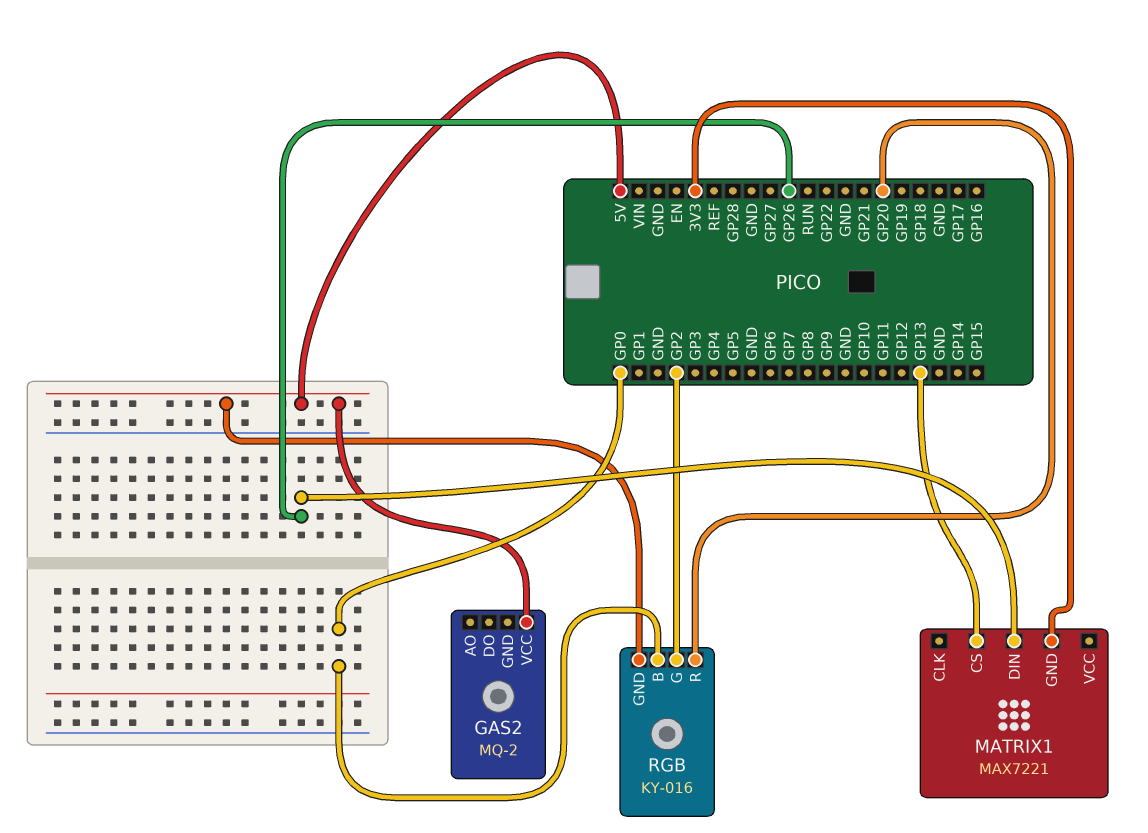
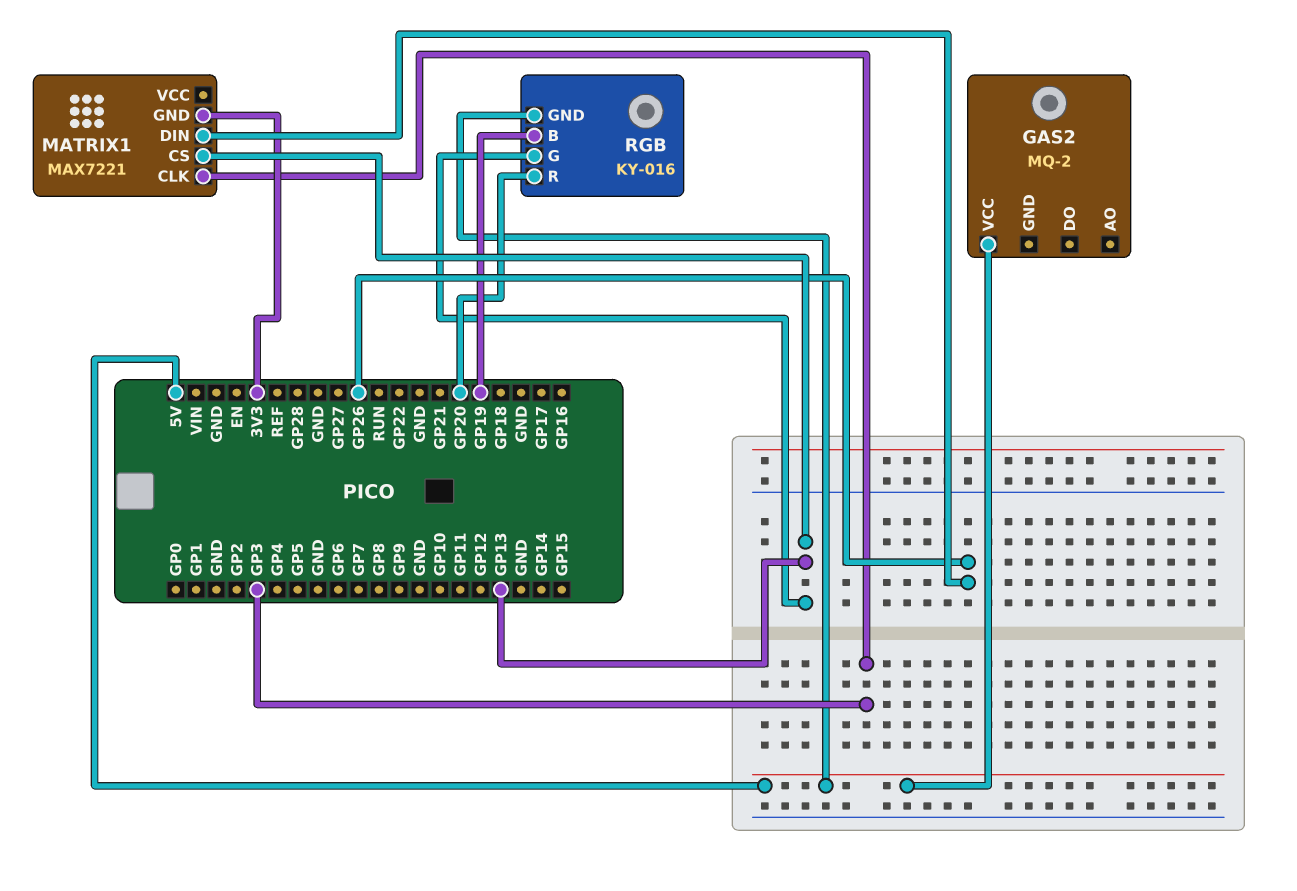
MATRIX1 pin CLK: none -> GP3
RGB pin B: GP0 -> GP19
RGB pin G: GP2 -> GP13

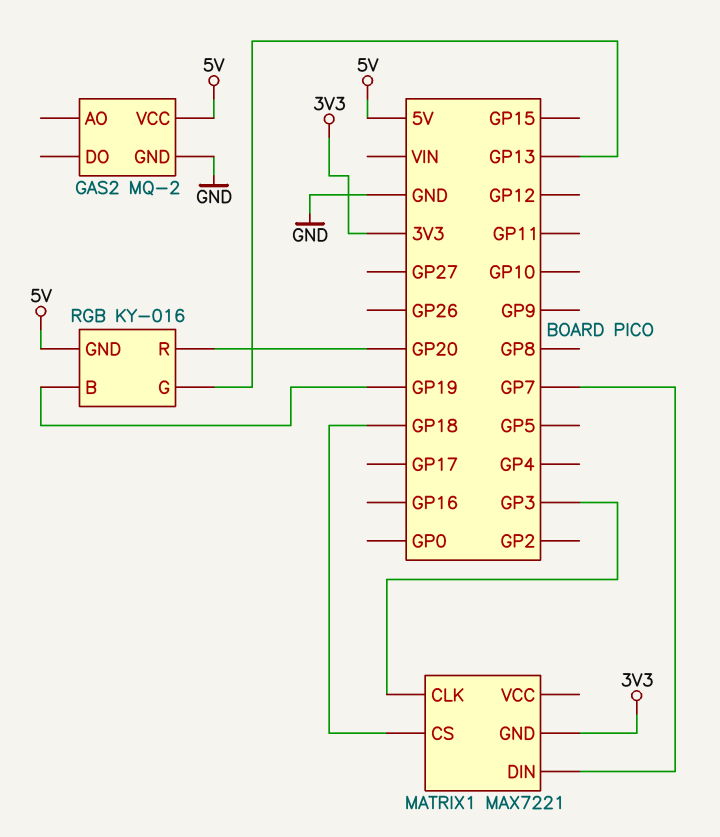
GAS2 pin GND: none -> GND
MATRIX1 pin CS: GP13 -> GP18
MATRIX1 pin DIN: GP26 -> GP7

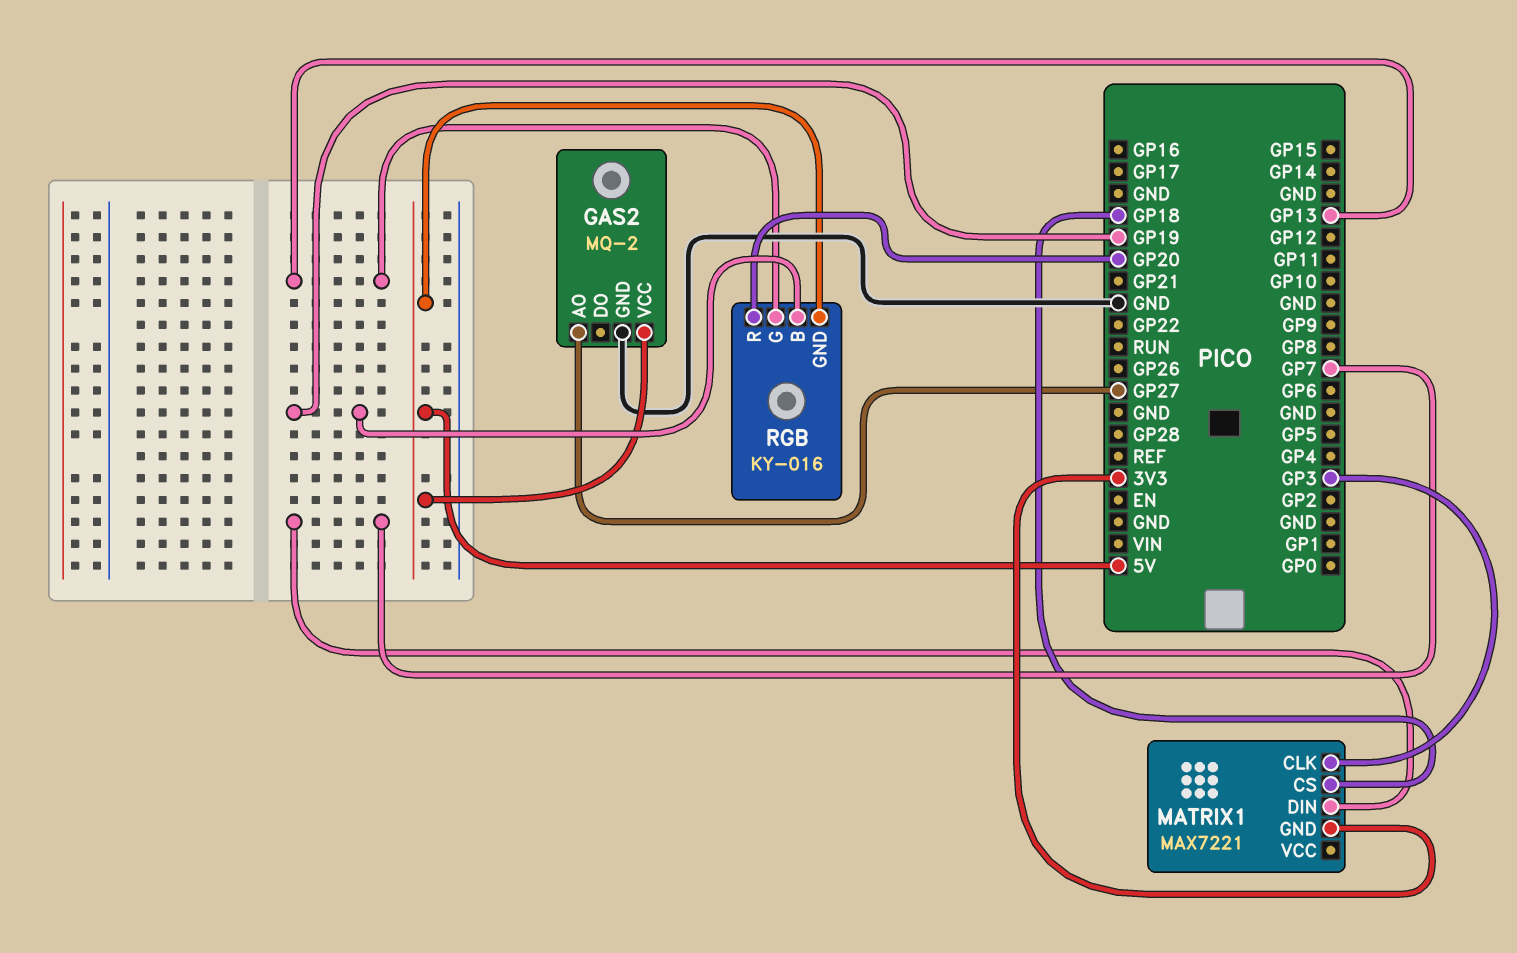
GAS2 pin AO: none -> GP27

